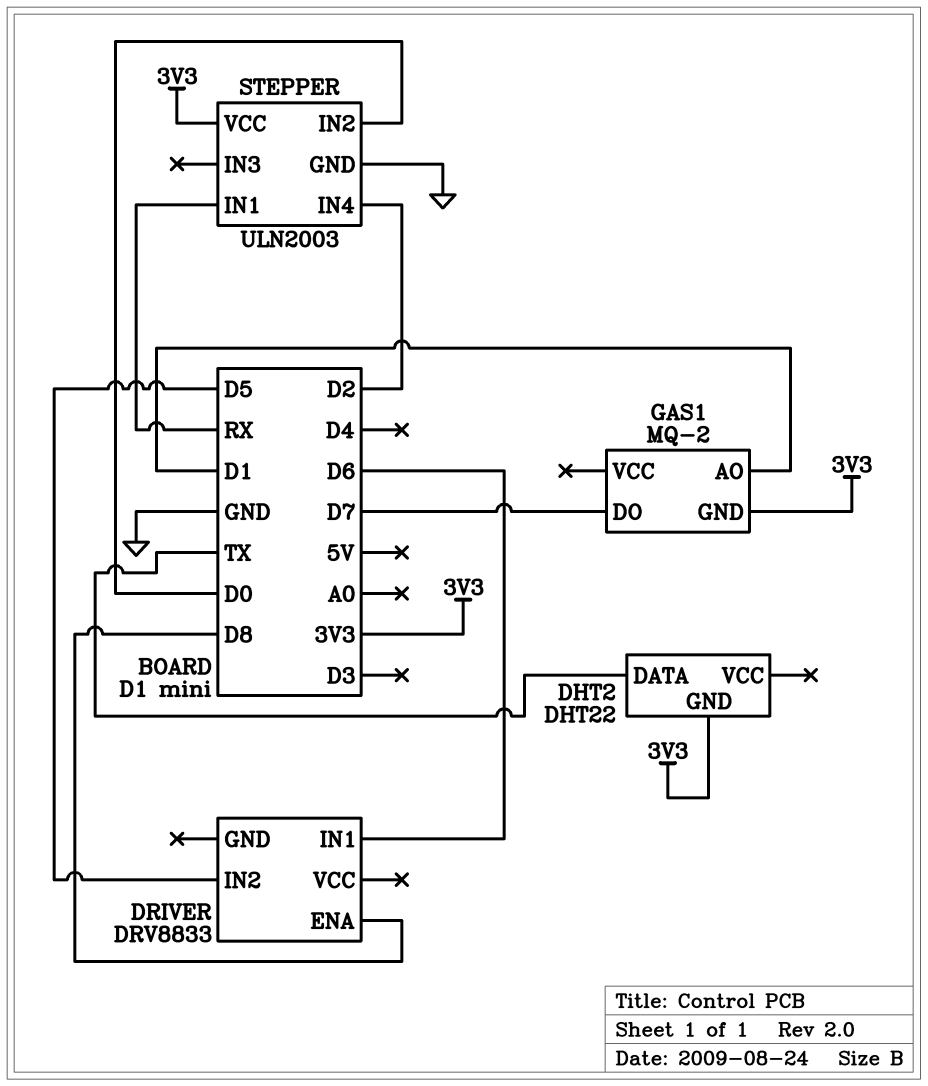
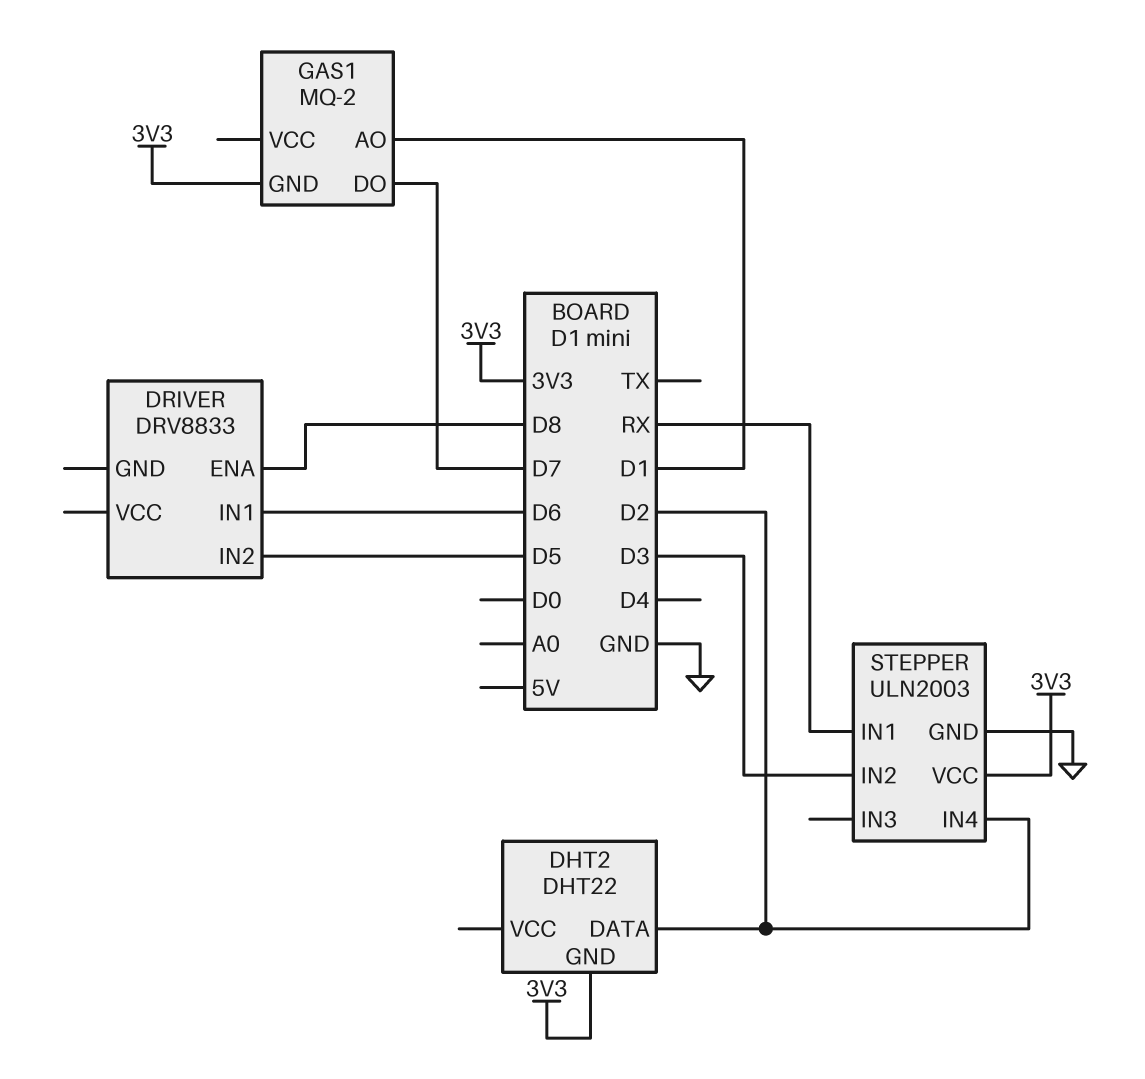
DHT2 pin DATA: TX -> D2
STEPPER pin IN2: D0 -> D3

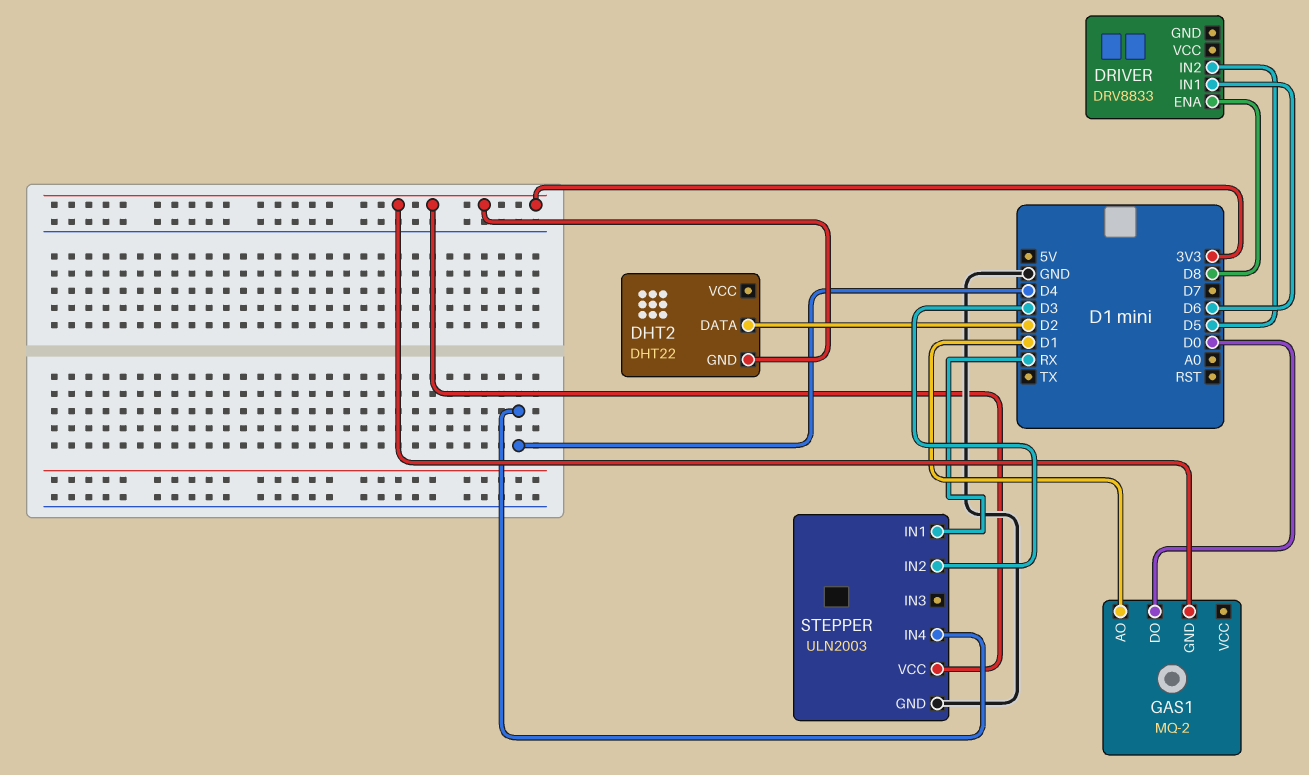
GAS1 pin DO: D7 -> D0
STEPPER pin IN4: D2 -> D4

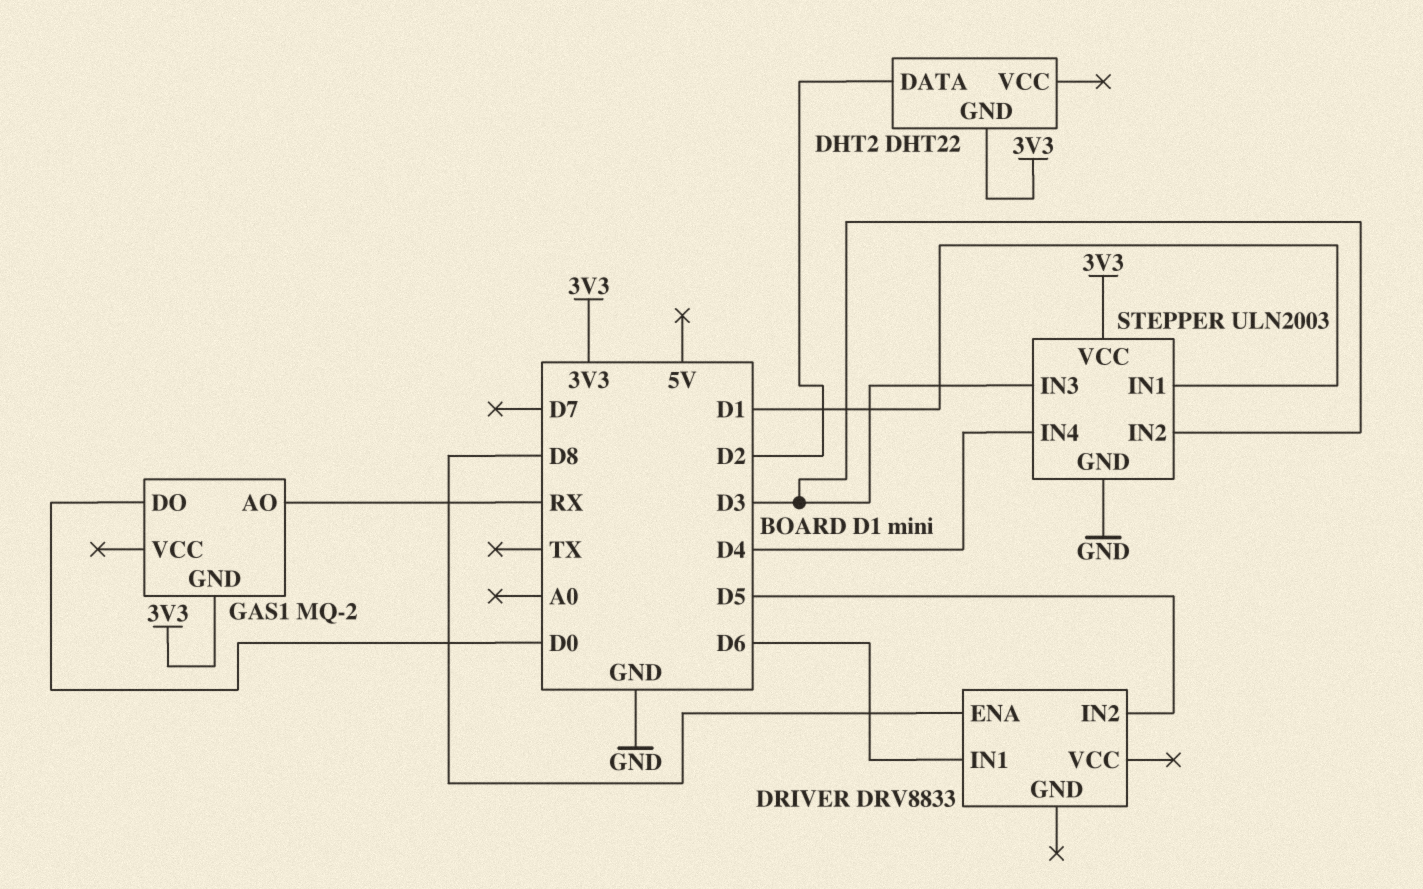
GAS1 pin AO: D1 -> RX
STEPPER pin IN1: RX -> D1
STEPPER pin IN3: none -> D3

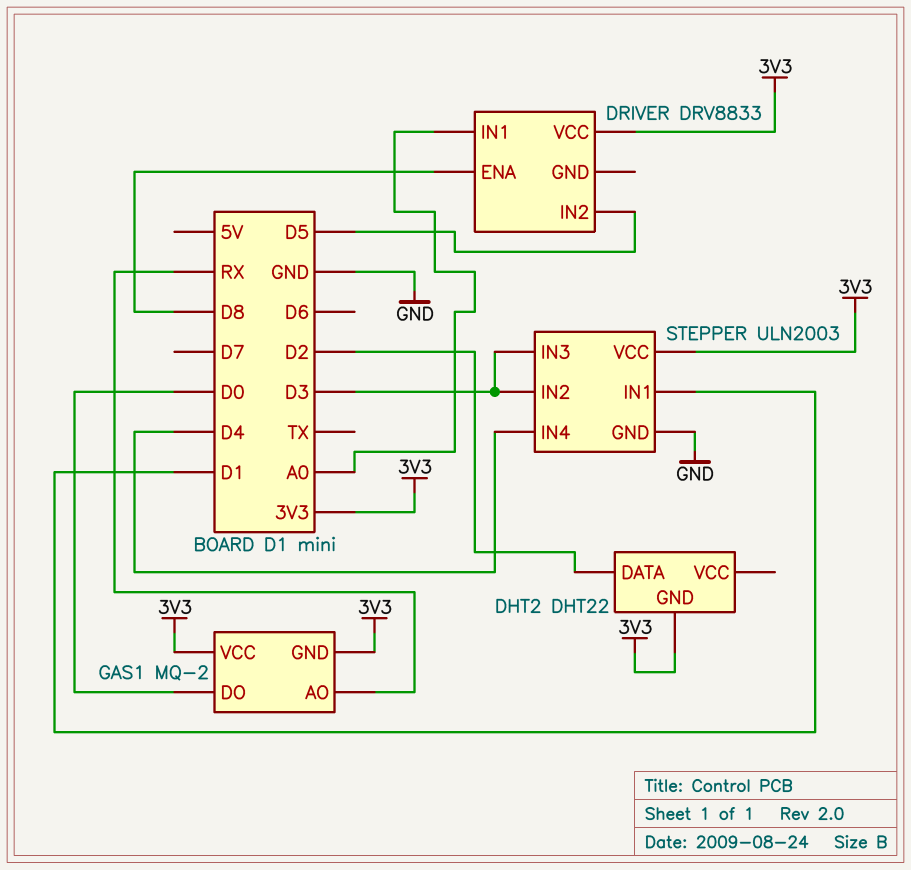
DRIVER pin IN1: D6 -> A0
DRIVER pin VCC: none -> 3V3
GAS1 pin VCC: none -> 3V3

